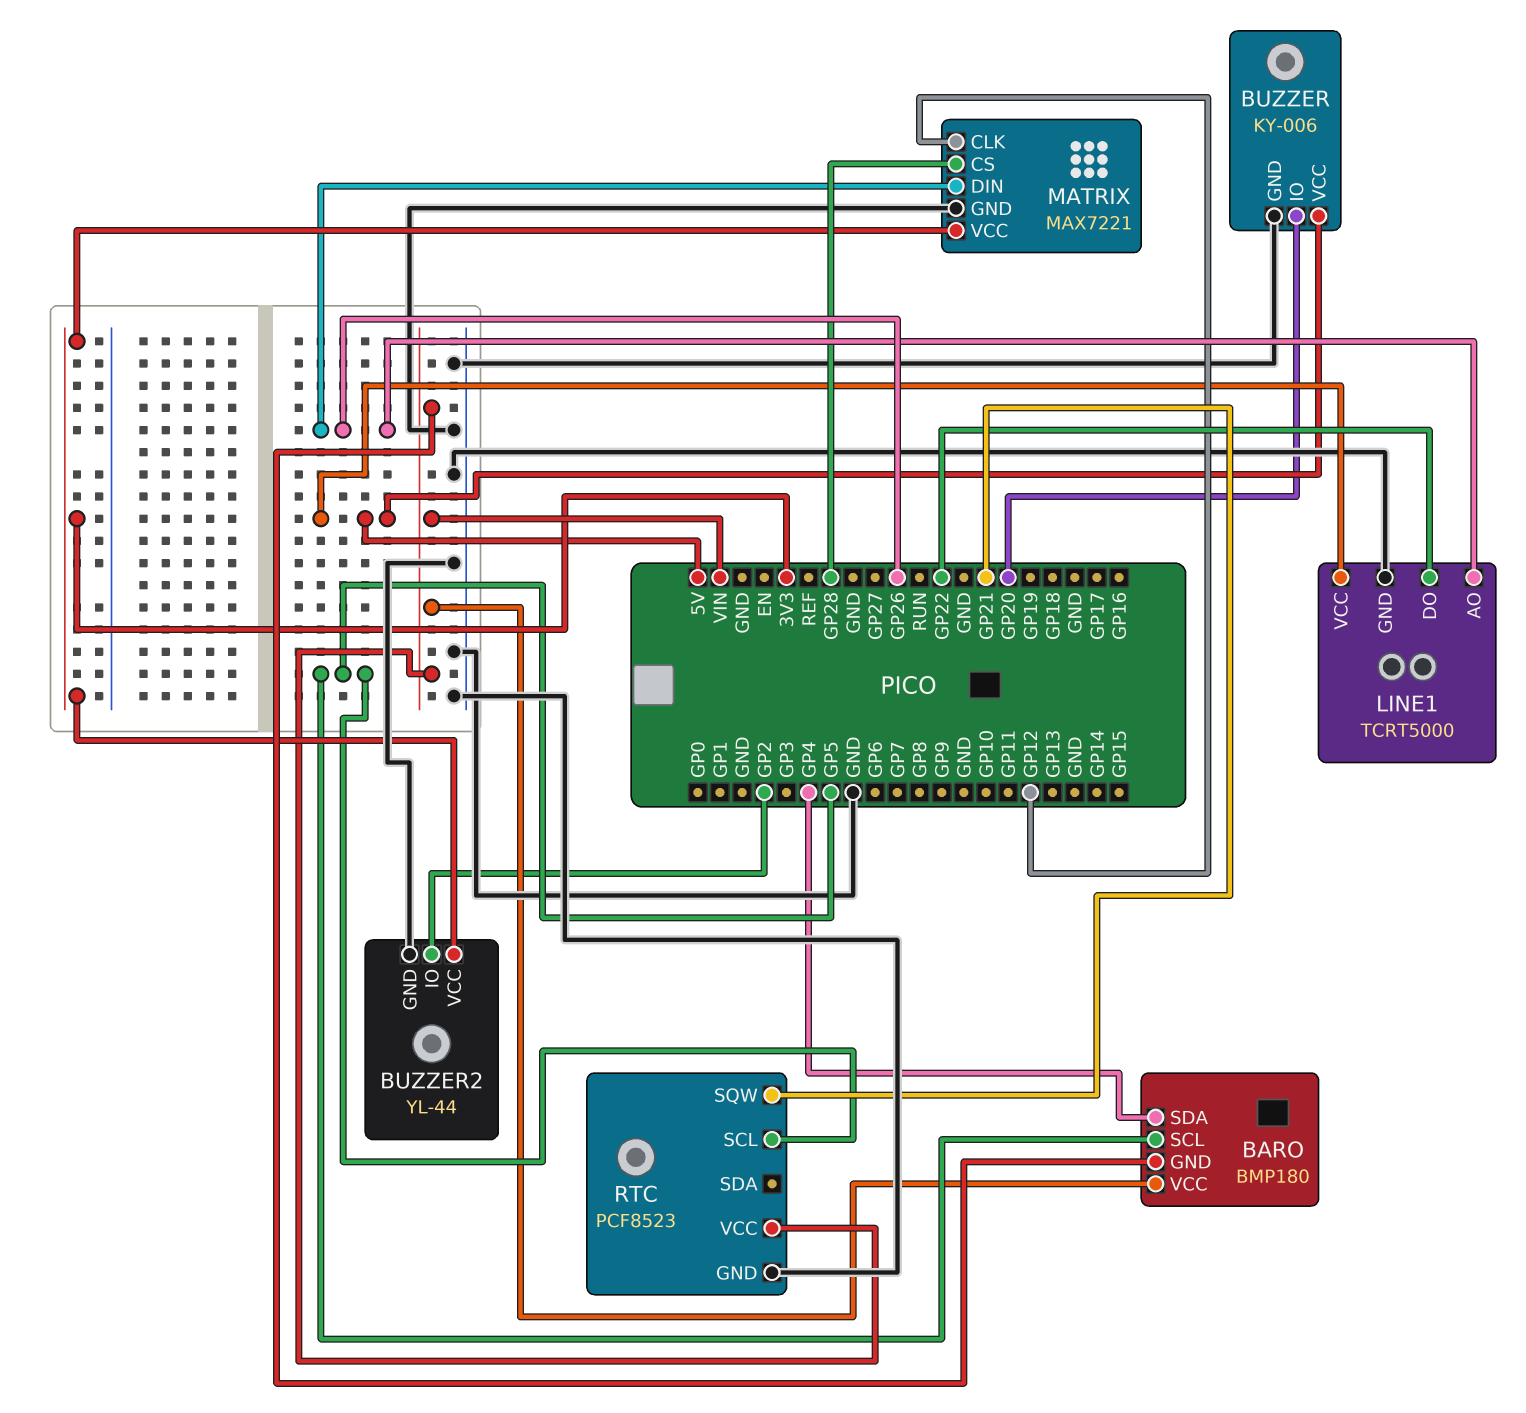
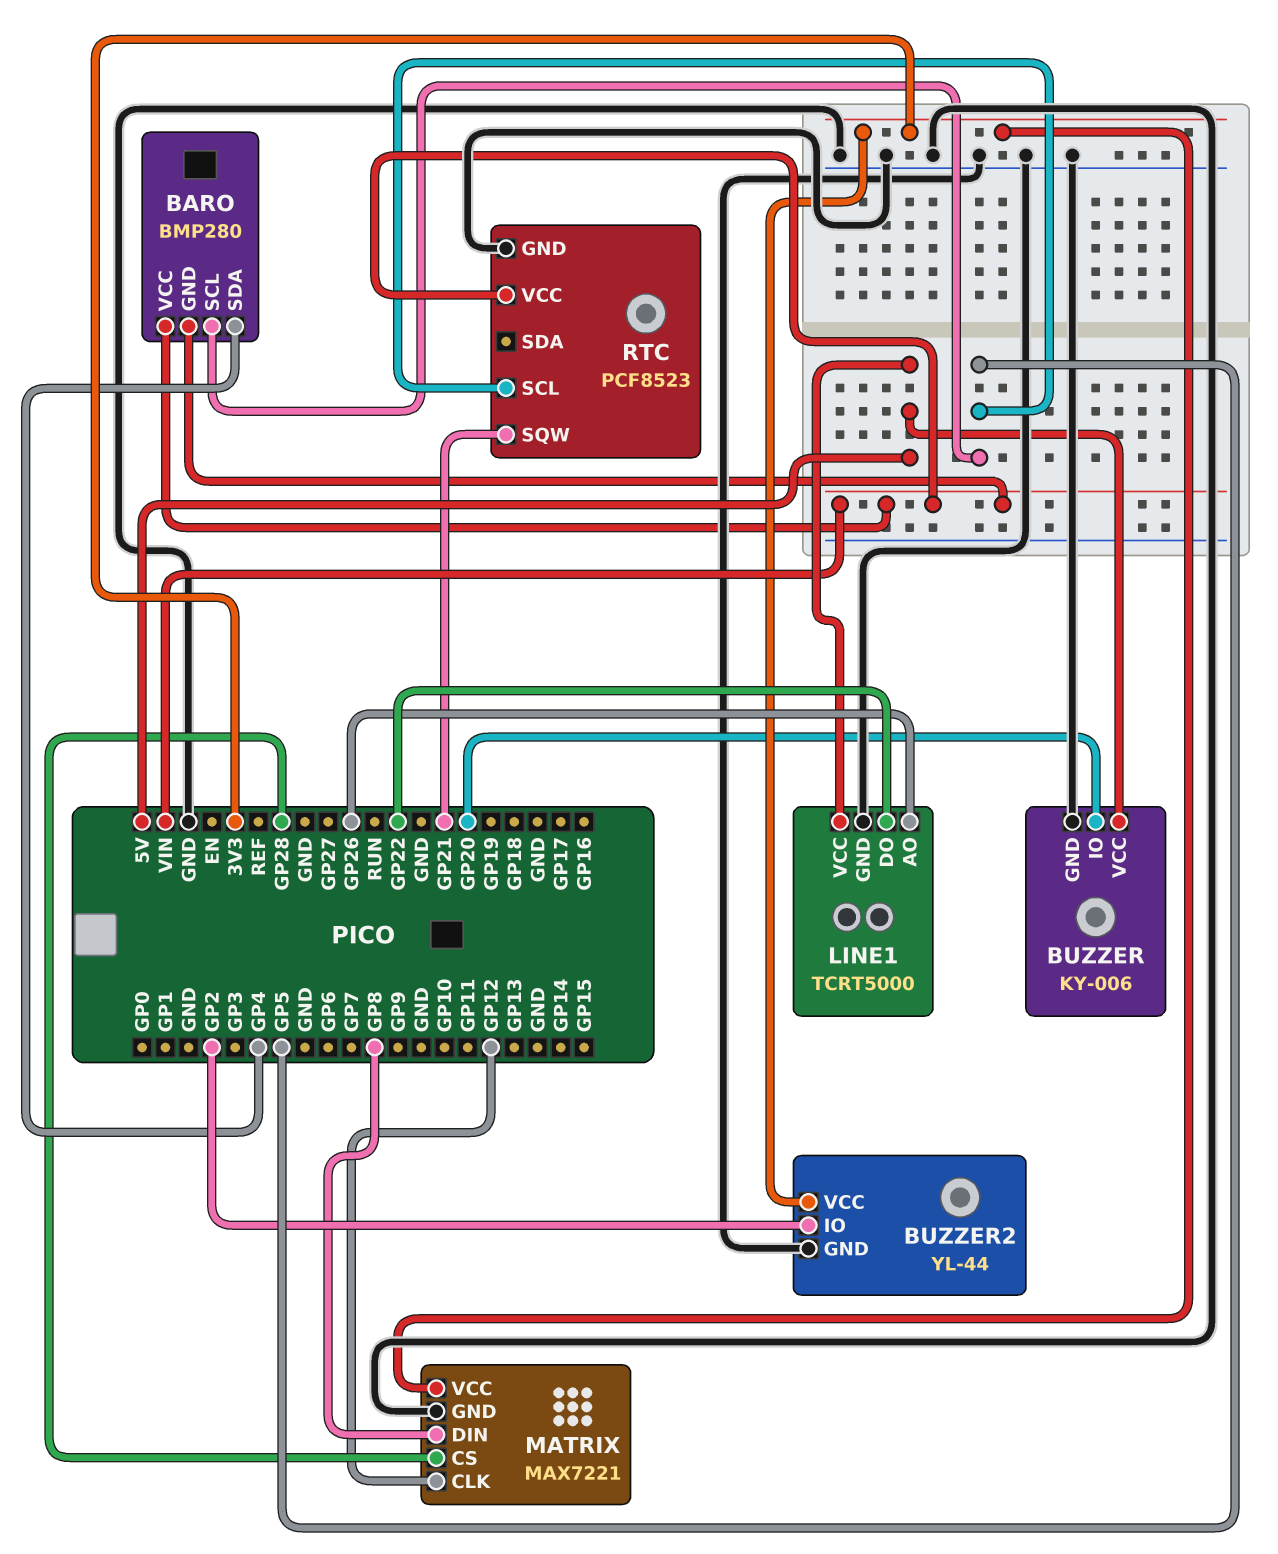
BARO: BMP180 -> BMP280
MATRIX pin DIN: GP26 -> GP8

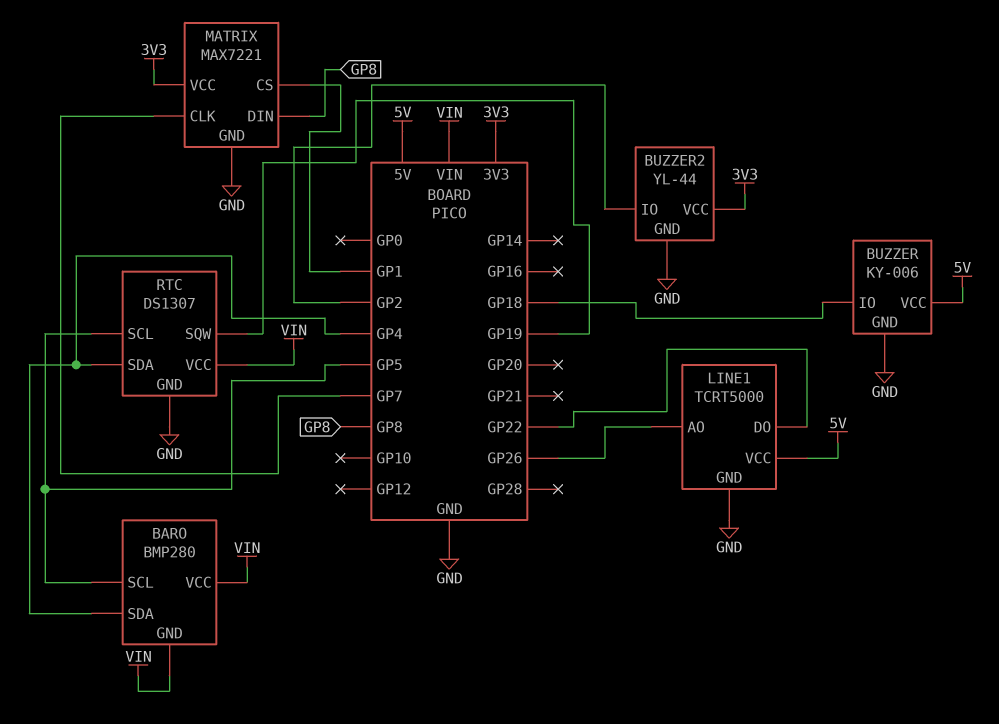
BUZZER pin IO: GP20 -> GP18
MATRIX pin CLK: GP12 -> GP7
MATRIX pin CS: GP28 -> GP1
RTC: PCF8523 -> DS1307
RTC pin SDA: none -> GP4
RTC pin SQW: GP21 -> GP19

